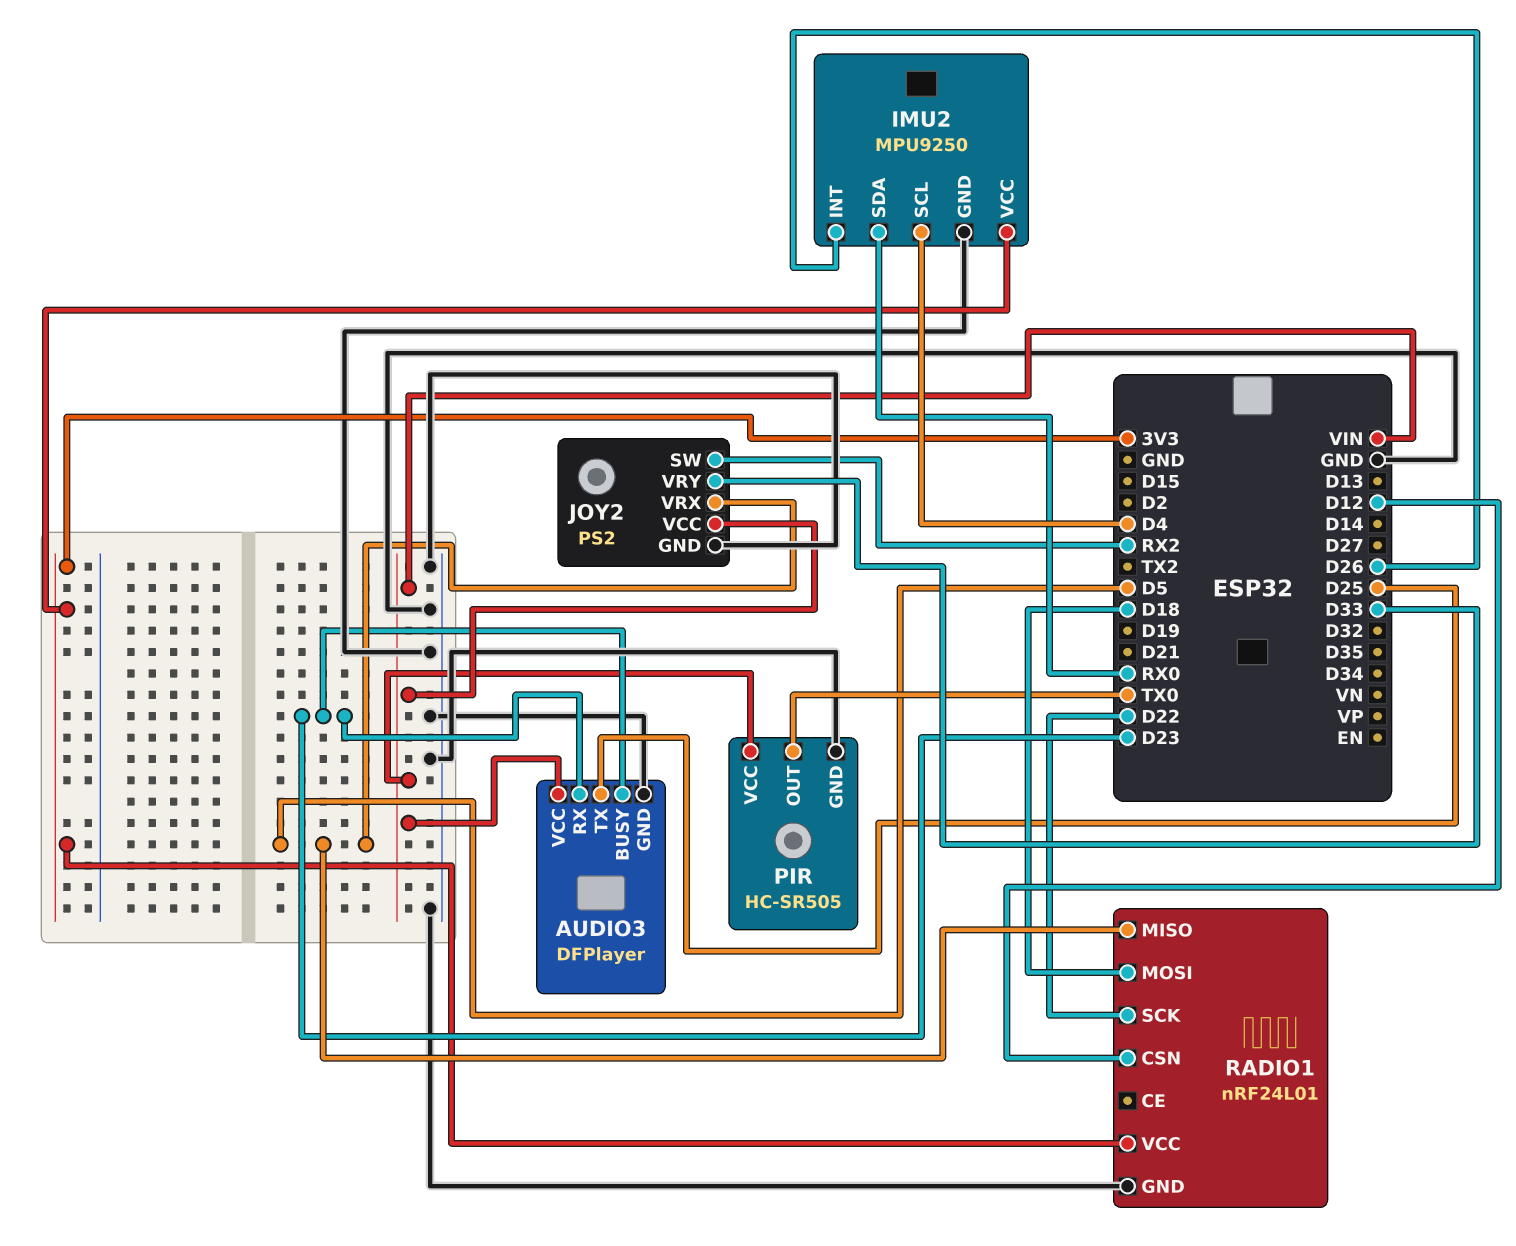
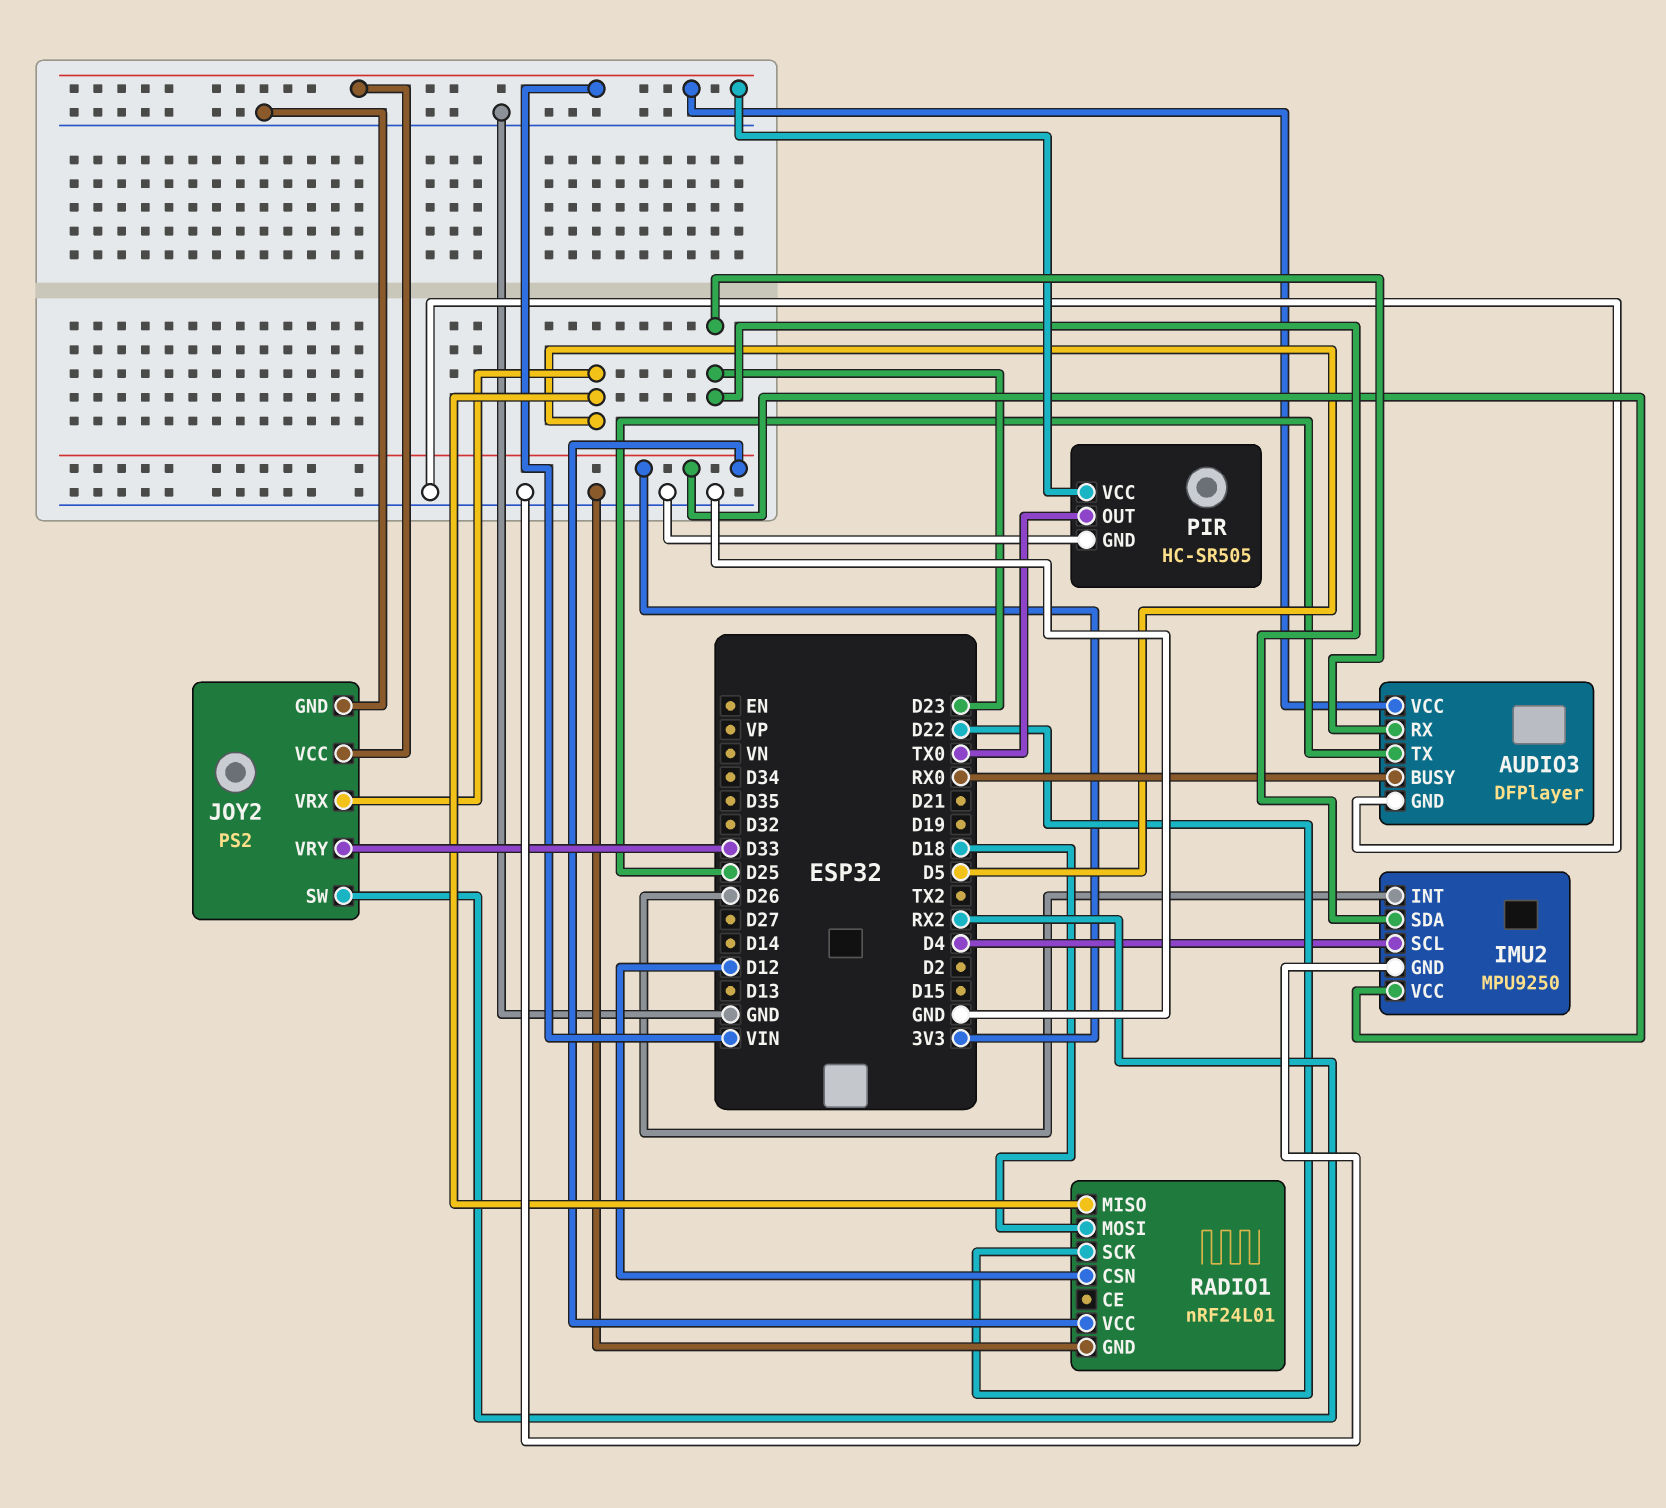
AUDIO3 pin BUSY: D23 -> RX0
IMU2 pin SDA: RX0 -> D23

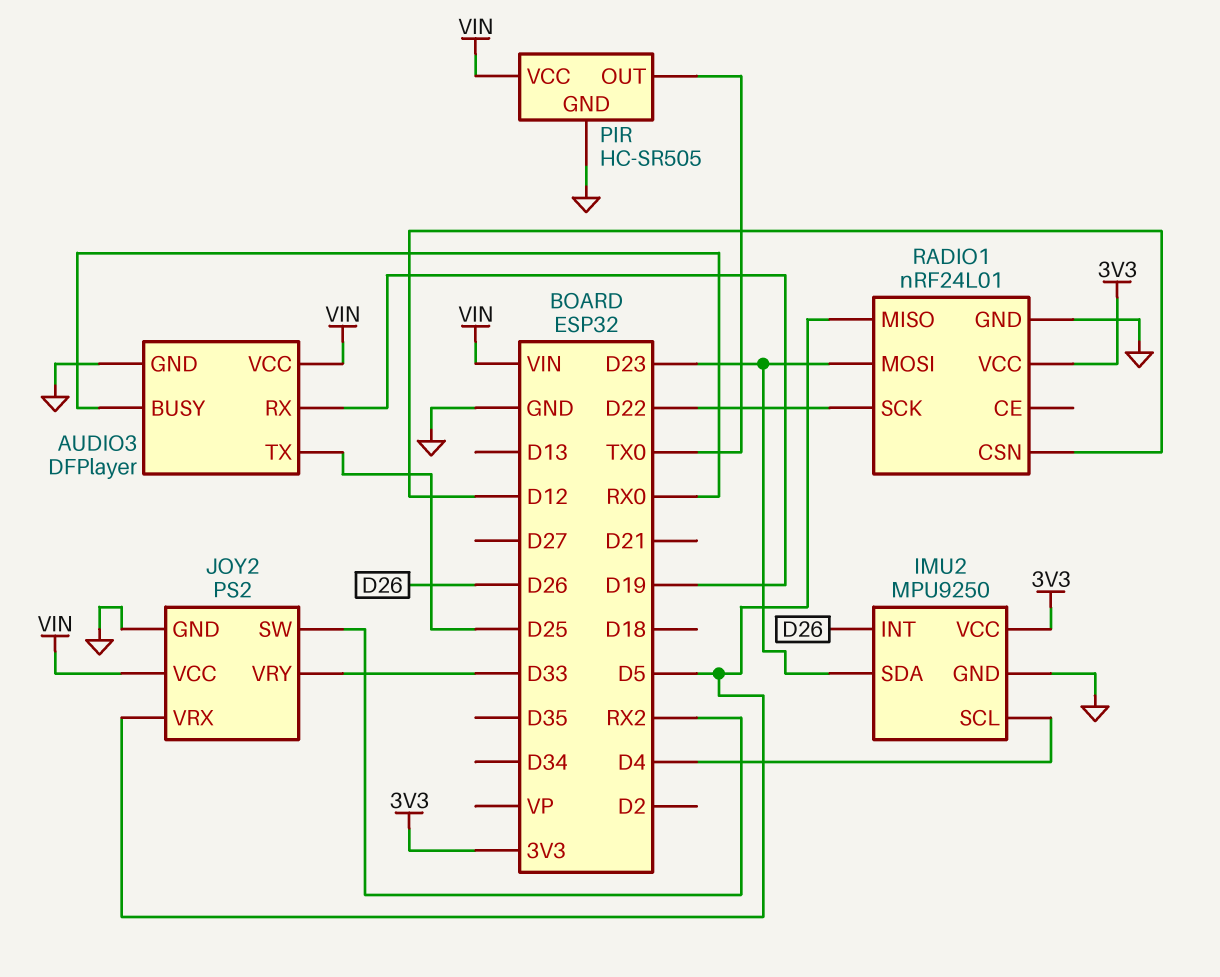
AUDIO3 pin RX: D23 -> D19
RADIO1 pin MOSI: D18 -> D23

